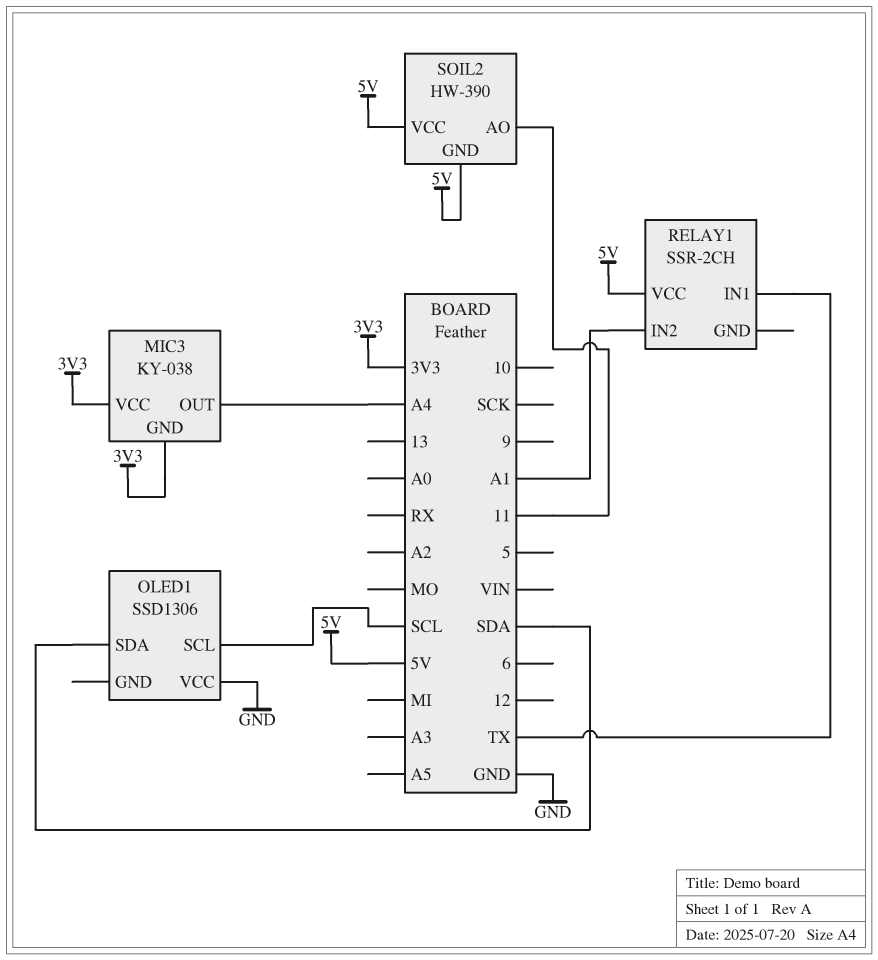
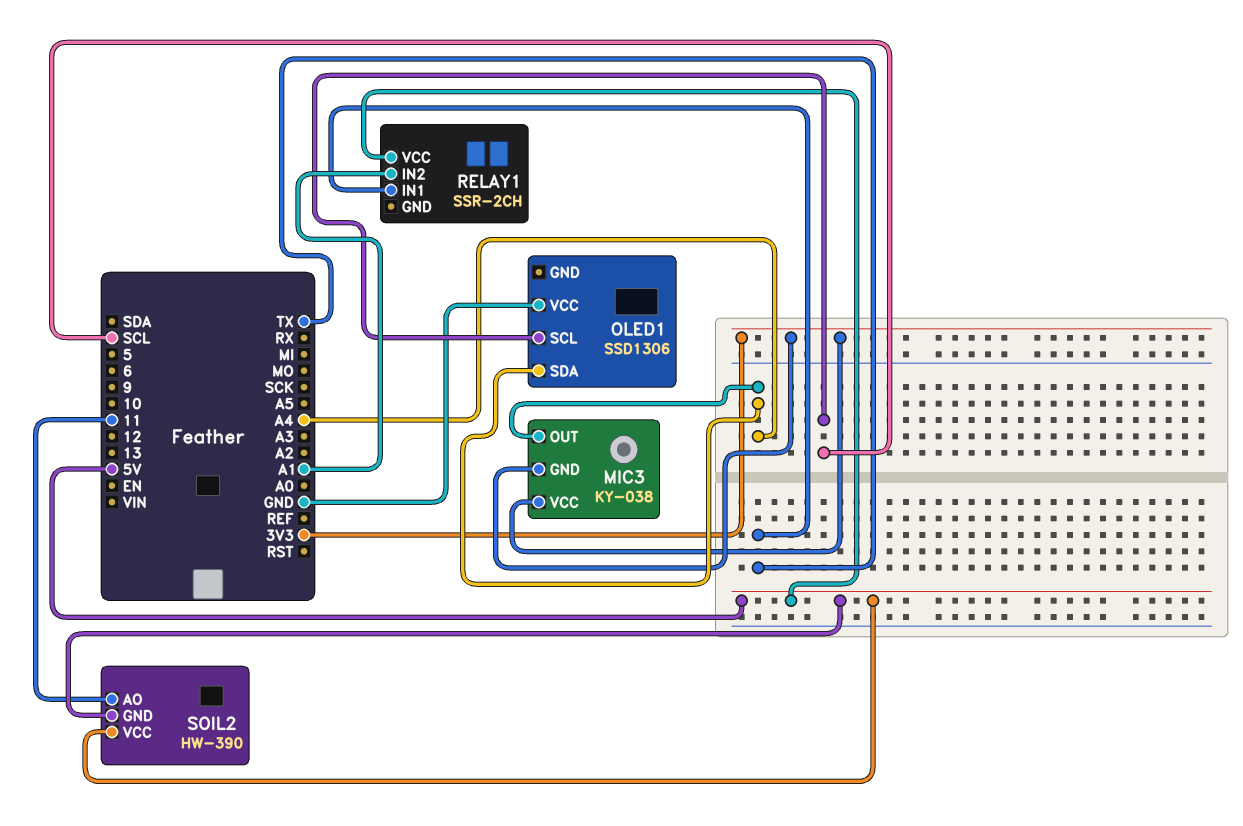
OLED1 pin SDA: SDA -> A4

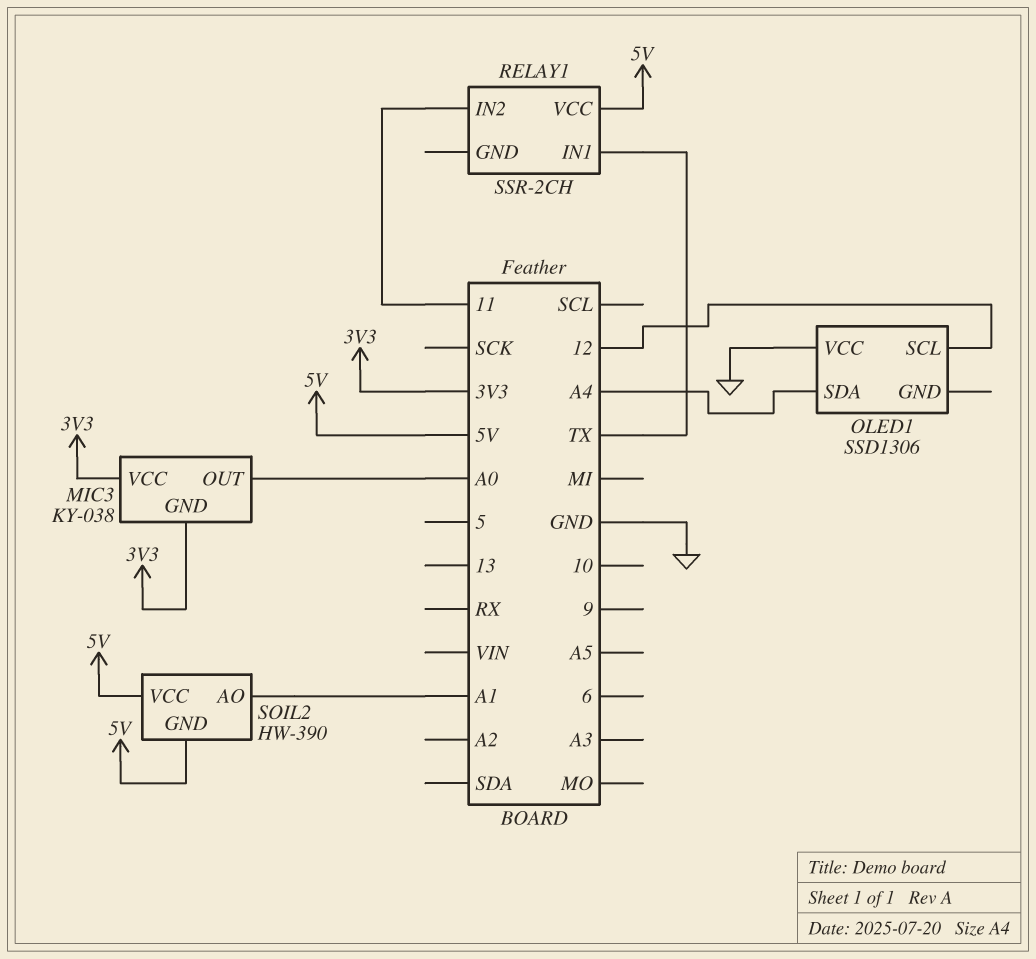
MIC3 pin OUT: A4 -> A0
OLED1 pin SCL: SCL -> 12
RELAY1 pin IN2: A1 -> 11
SOIL2 pin AO: 11 -> A1

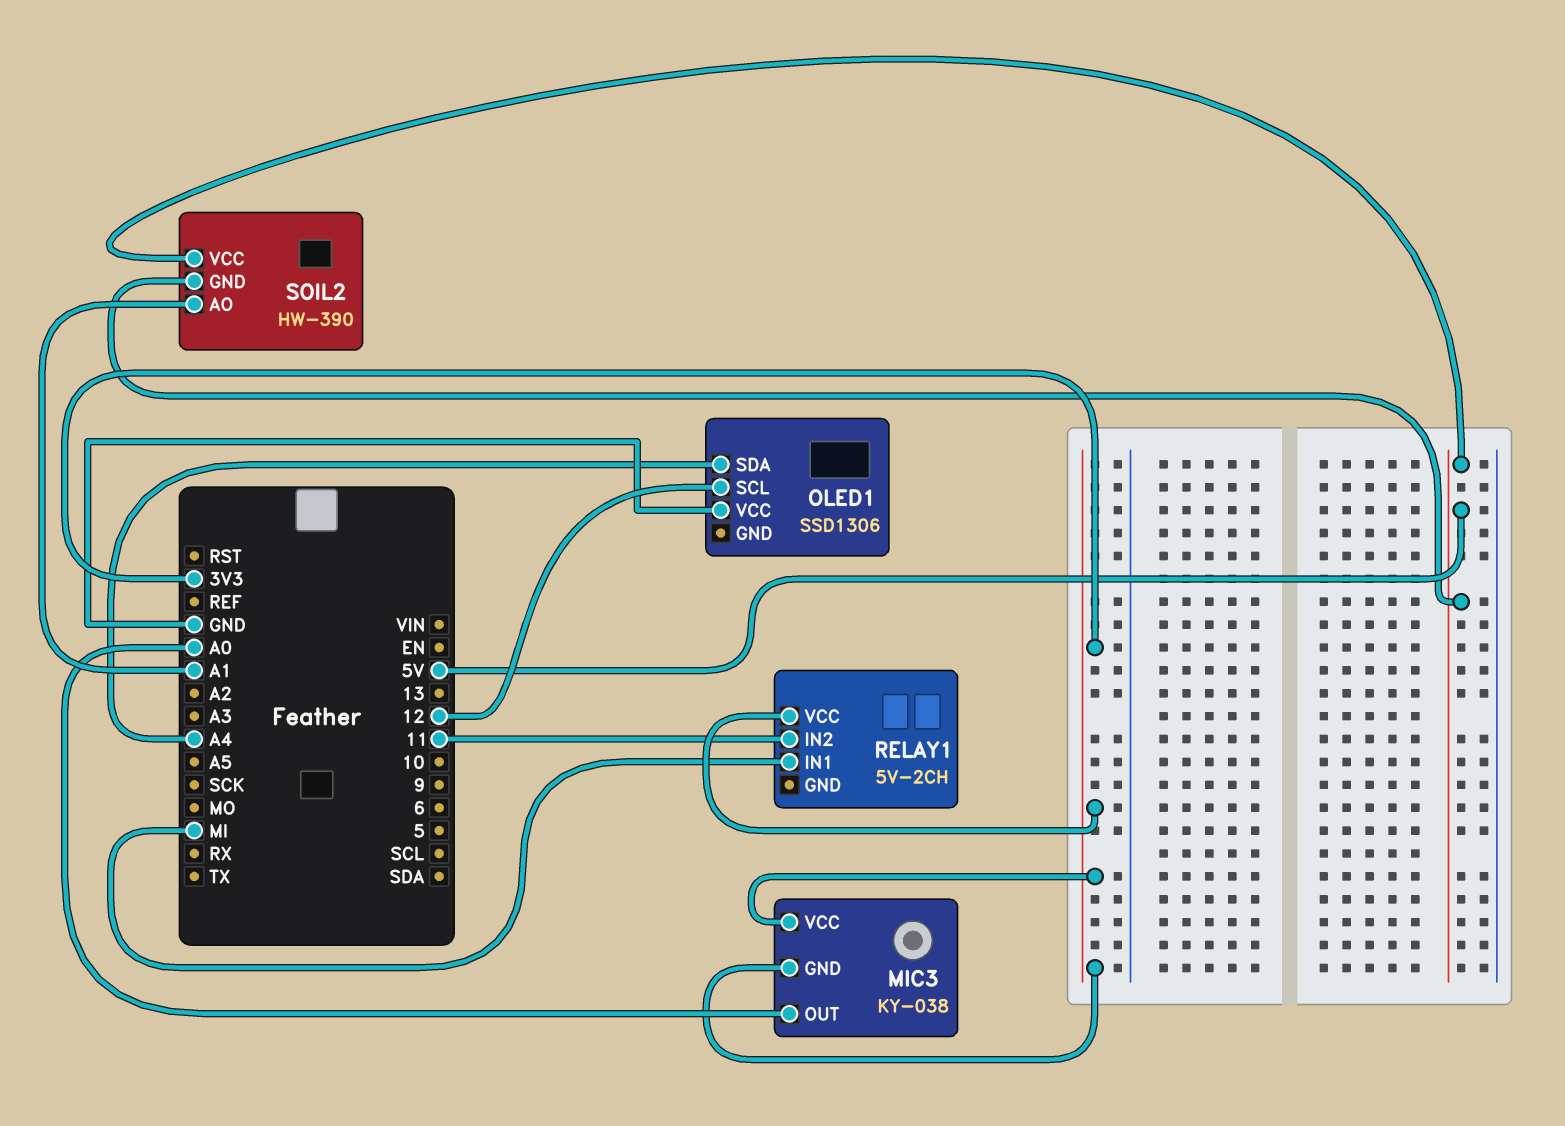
RELAY1: SSR-2CH -> 5V-2CH
RELAY1 pin IN1: TX -> MI
RELAY1 pin VCC: 5V -> 3V3

